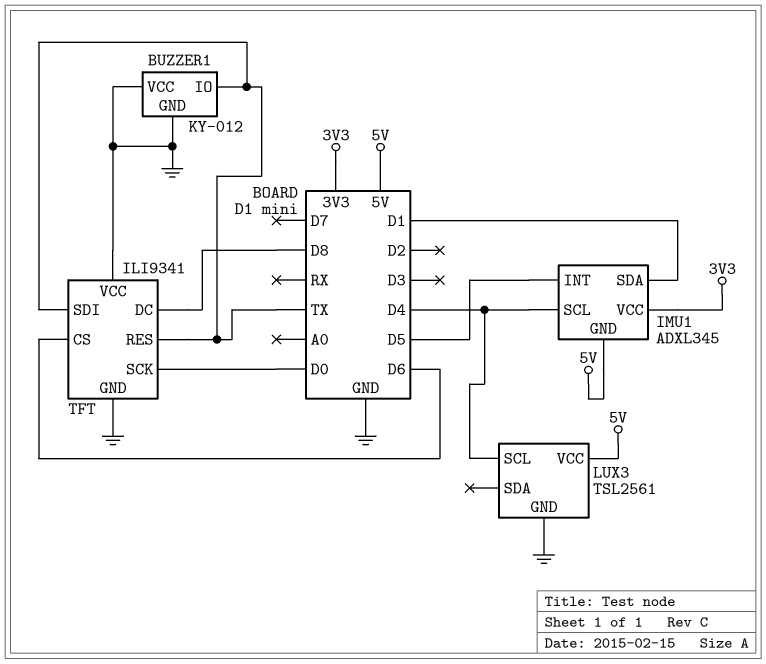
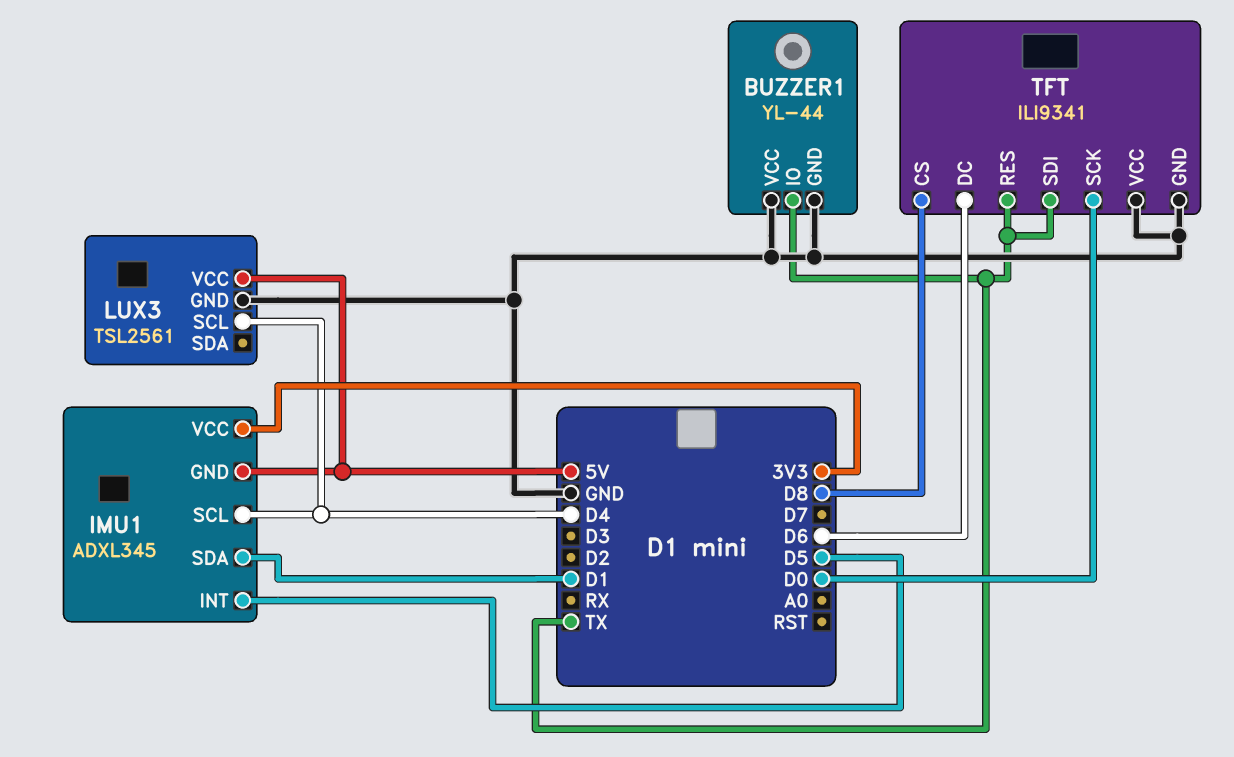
BUZZER1: KY-012 -> YL-44
TFT pin CS: D6 -> D8
TFT pin DC: D8 -> D6

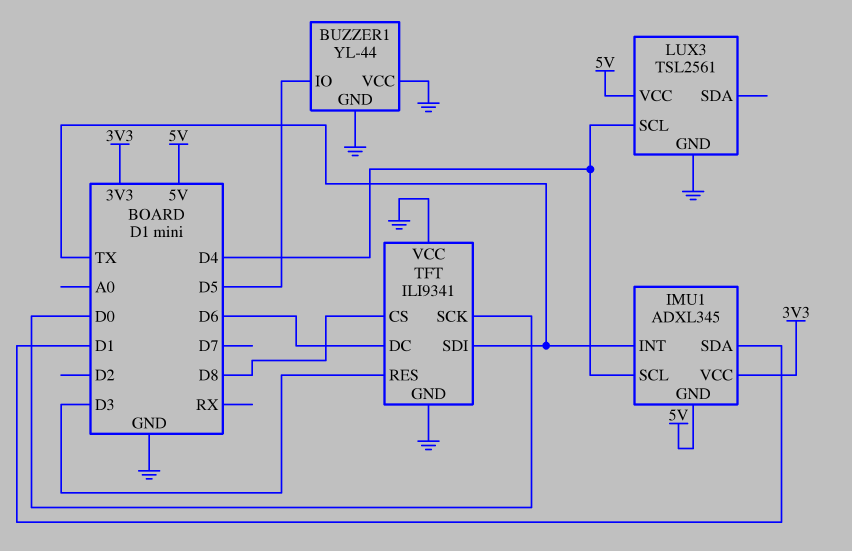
BUZZER1 pin IO: TX -> D5
IMU1 pin INT: D5 -> TX
TFT pin RES: TX -> D3

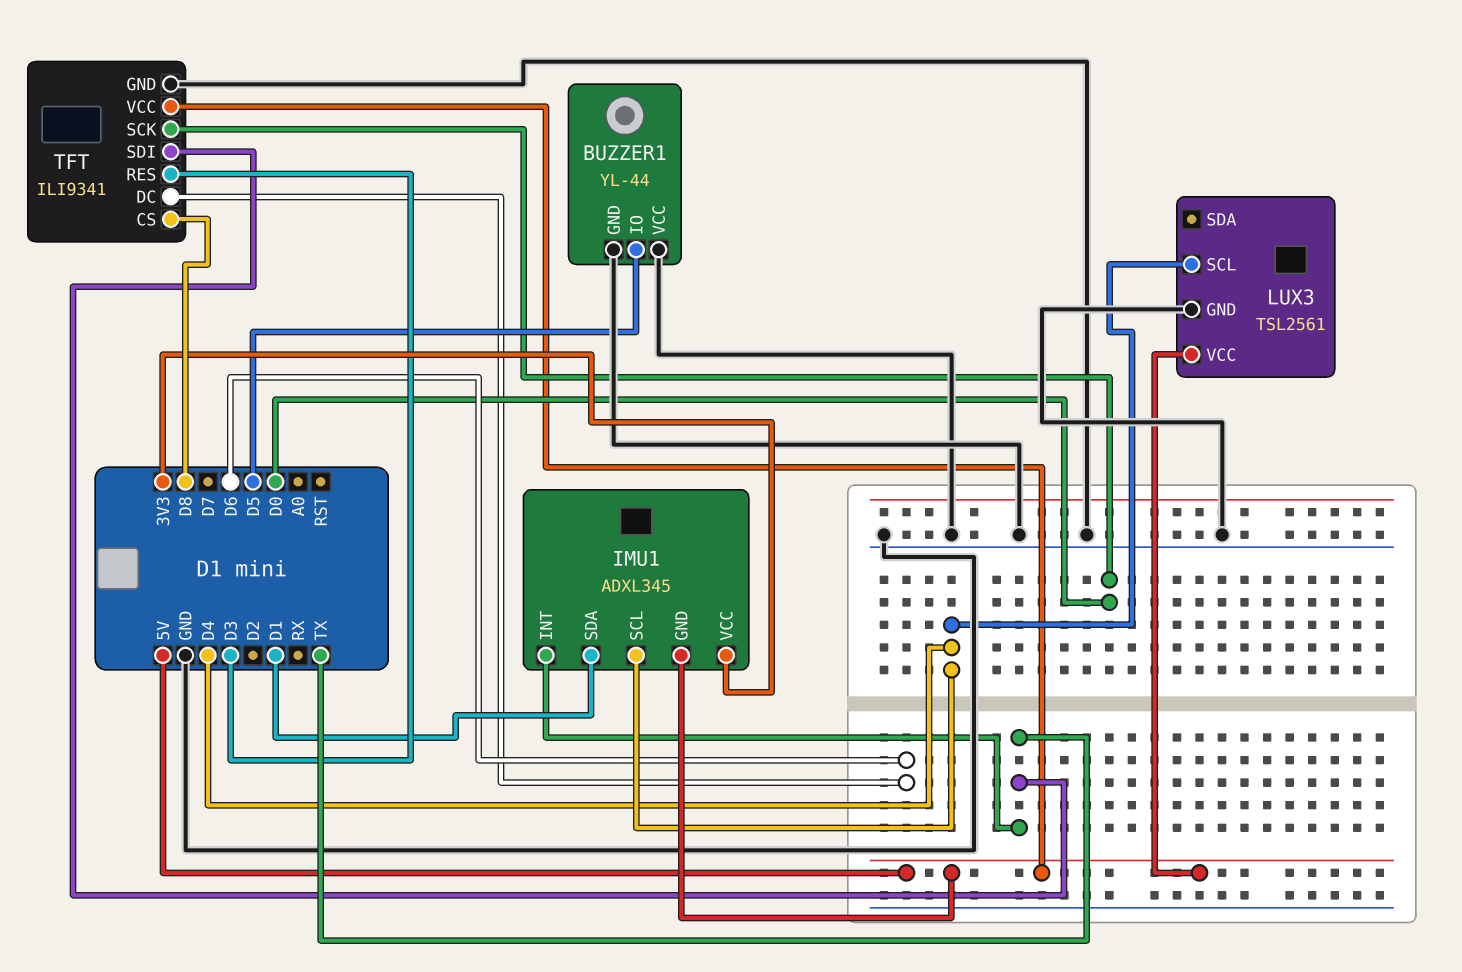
TFT pin VCC: GND -> 5V

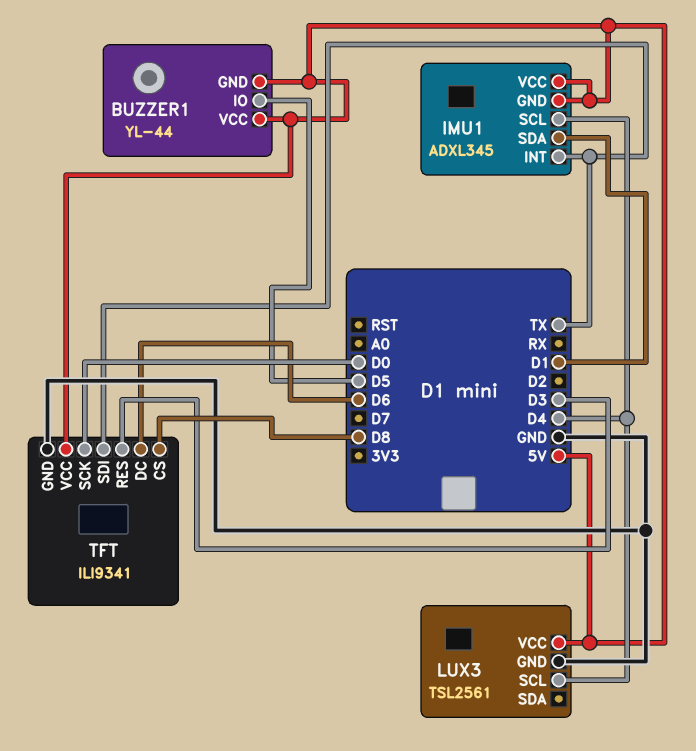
BUZZER1 pin GND: GND -> 5V
BUZZER1 pin VCC: GND -> 5V
IMU1 pin VCC: 3V3 -> 5V

